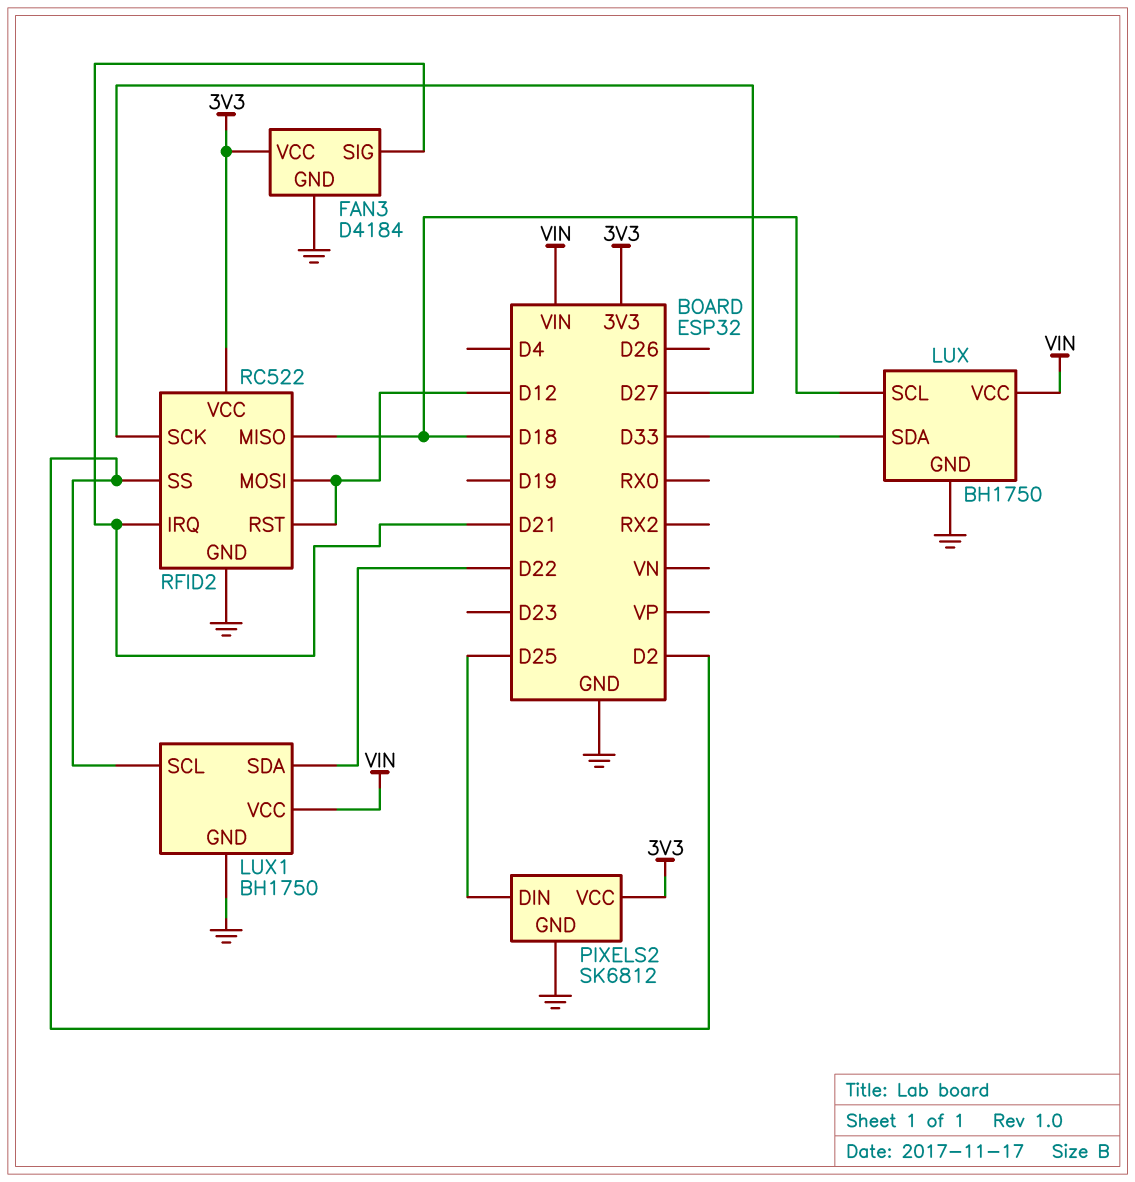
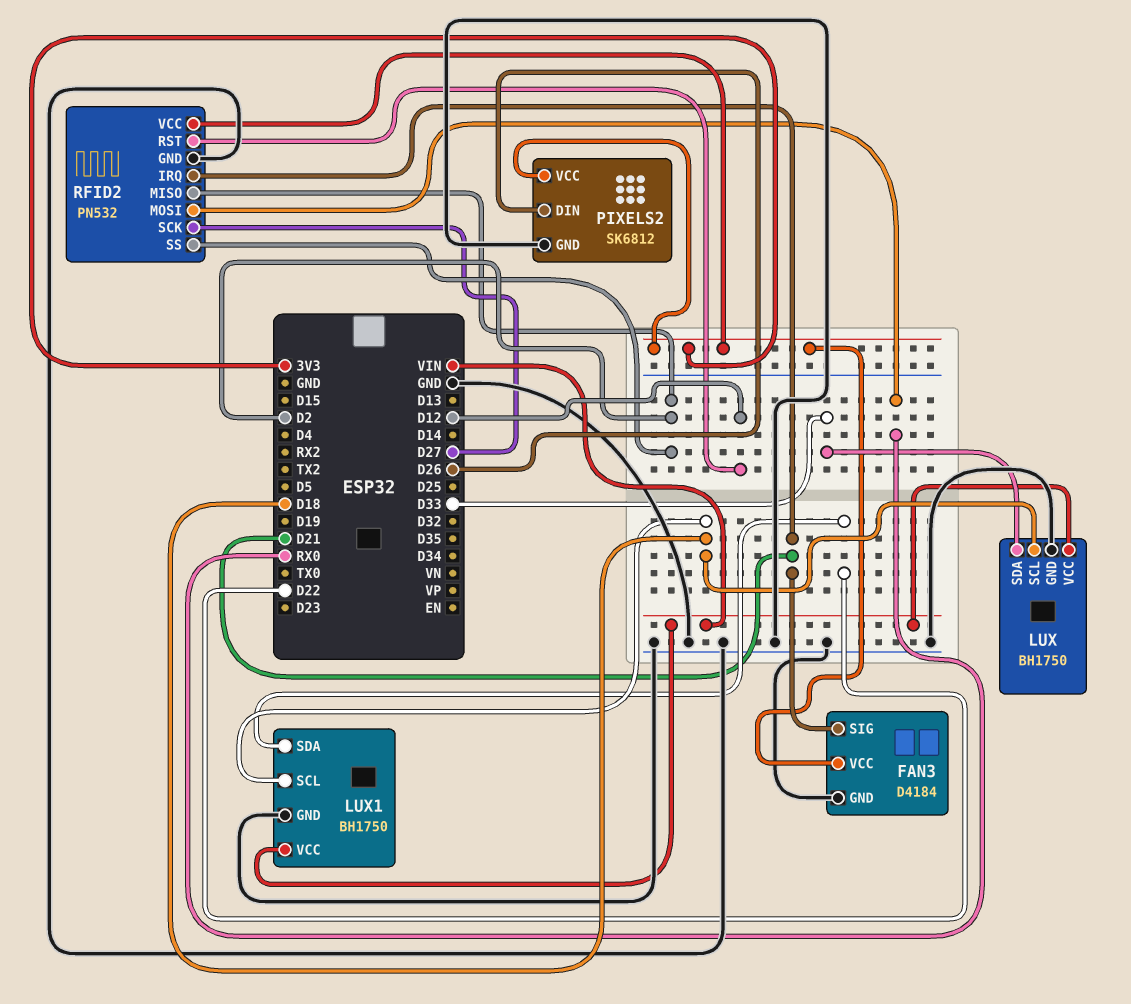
LUX1 pin SCL: D2 -> D18
PIXELS2 pin DIN: D25 -> D26
RFID2: RC522 -> PN532
RFID2 pin MISO: D18 -> D2
RFID2 pin MOSI: D12 -> RX0

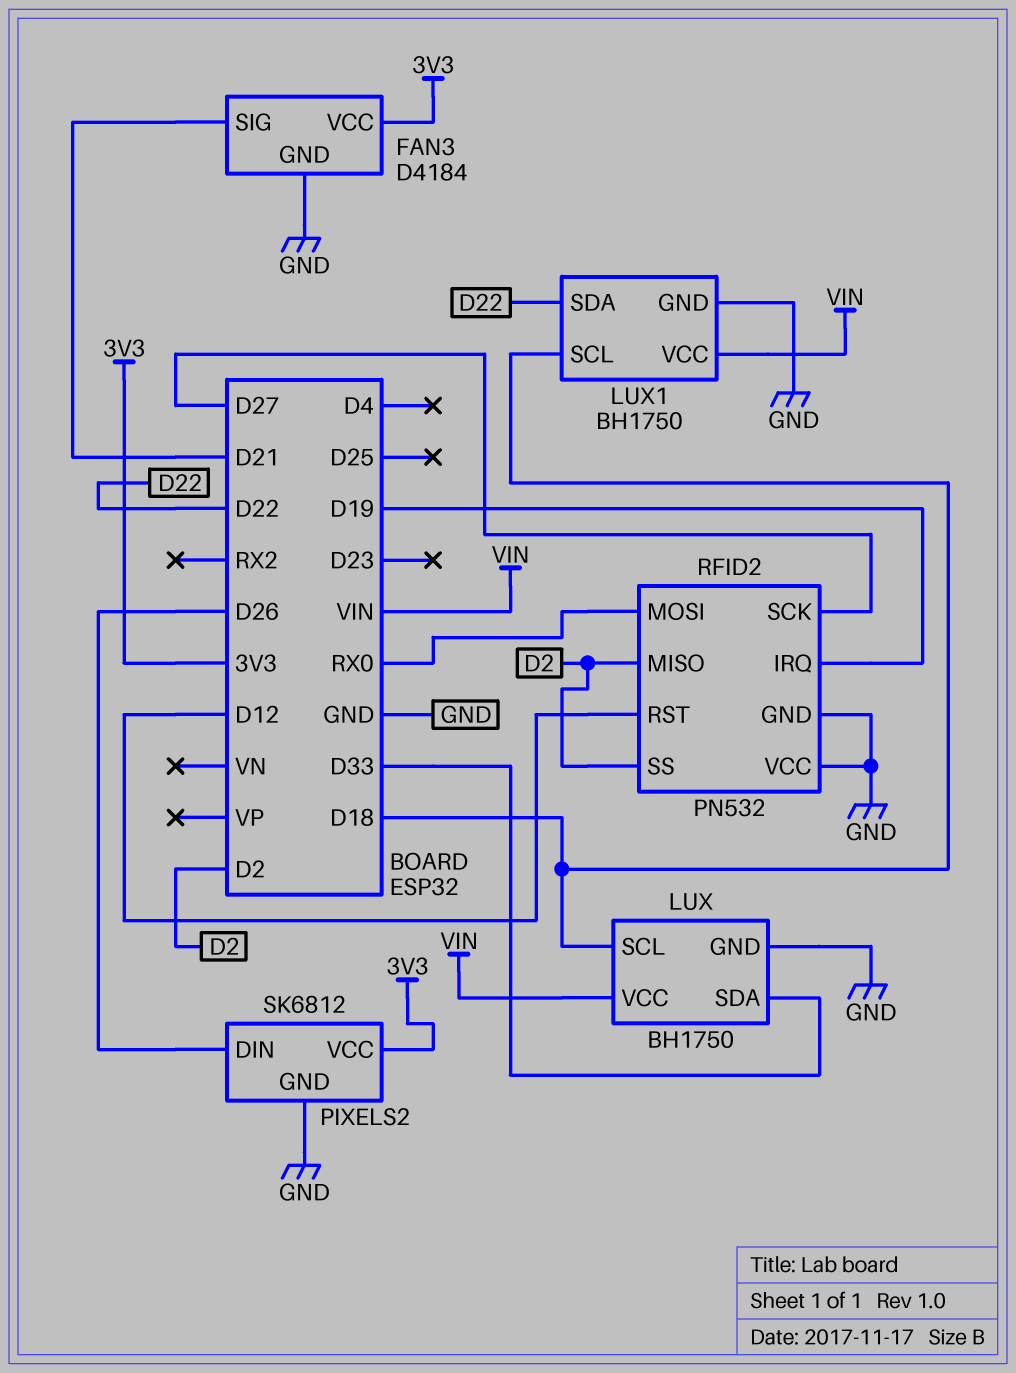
RFID2 pin IRQ: D21 -> D19
RFID2 pin VCC: 3V3 -> GND

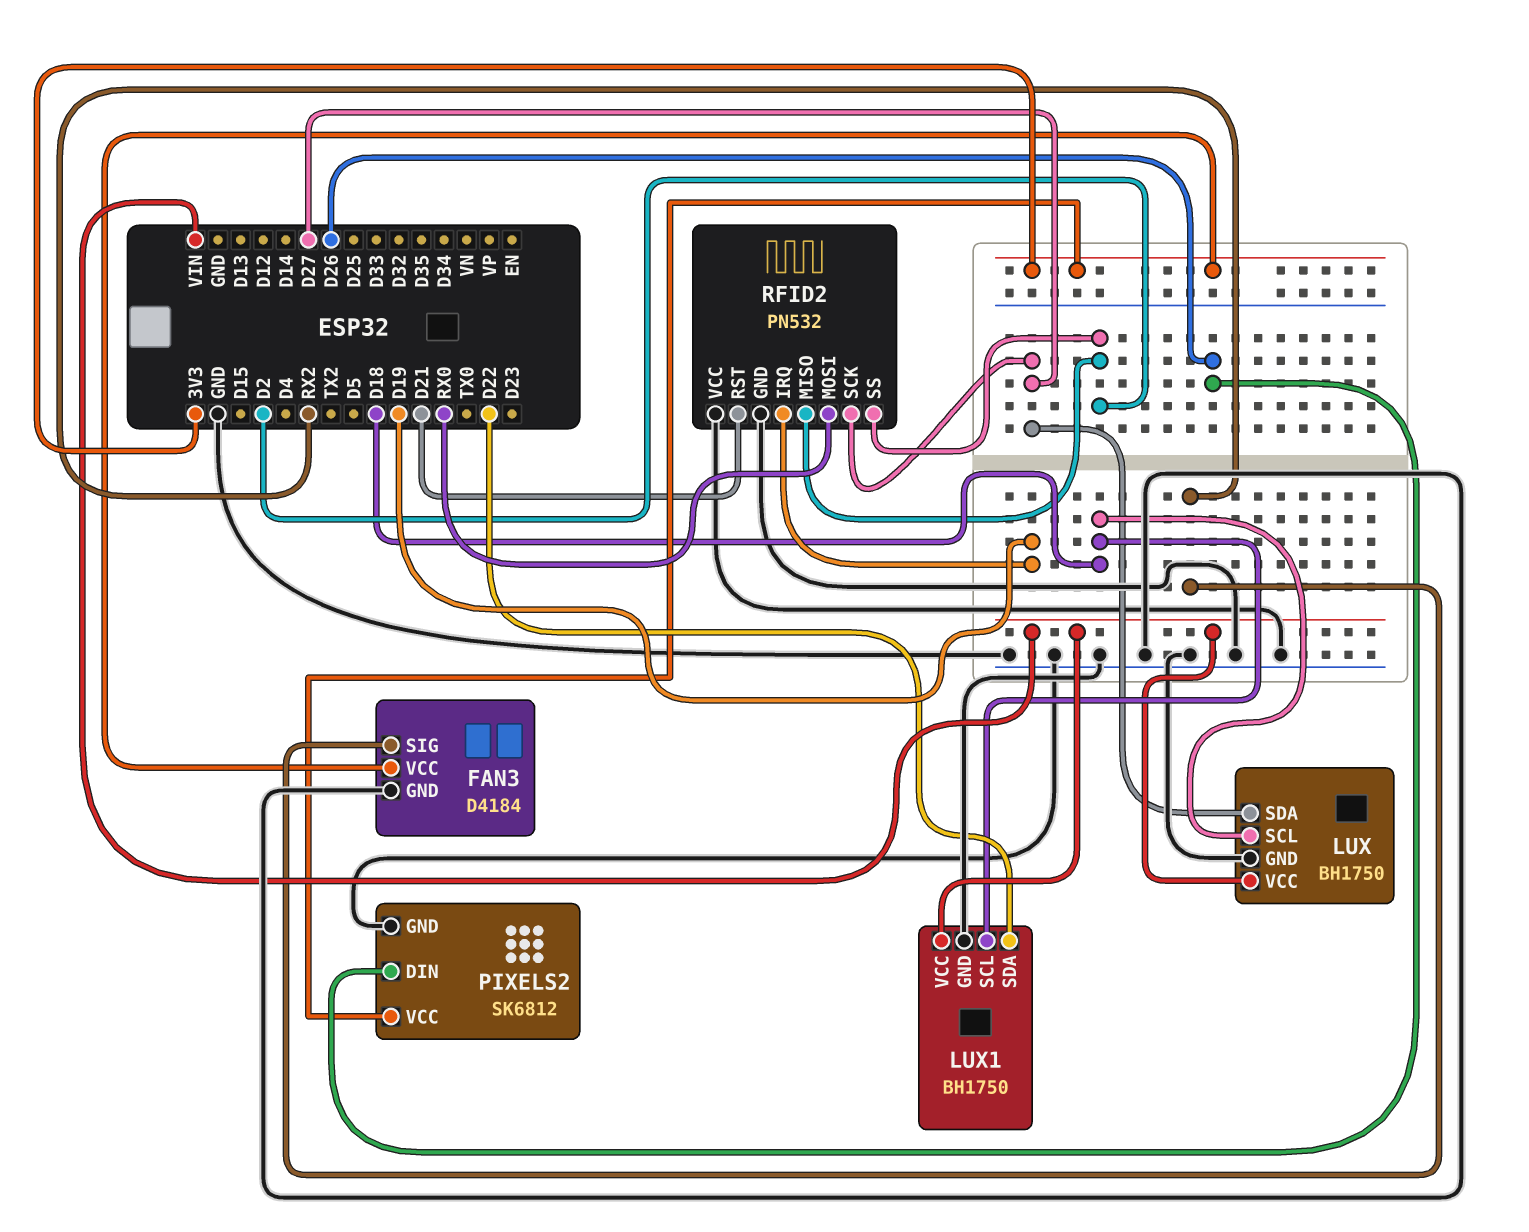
FAN3 pin SIG: D21 -> RX2
LUX pin SDA: D33 -> D27
RFID2 pin RST: D12 -> D21

